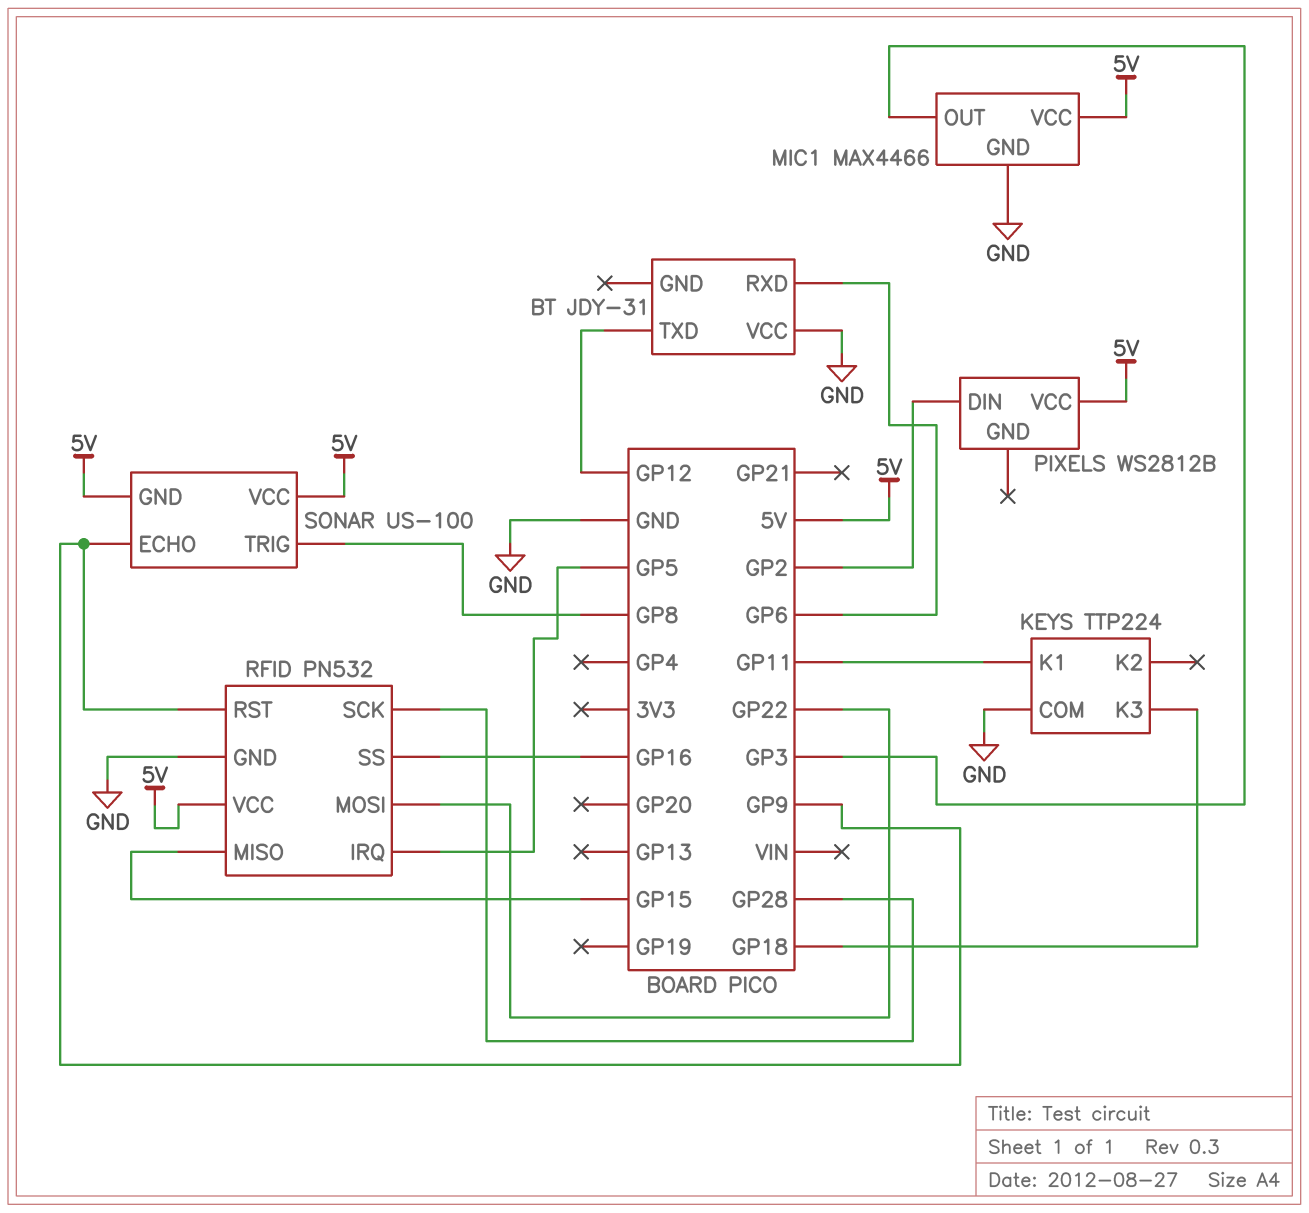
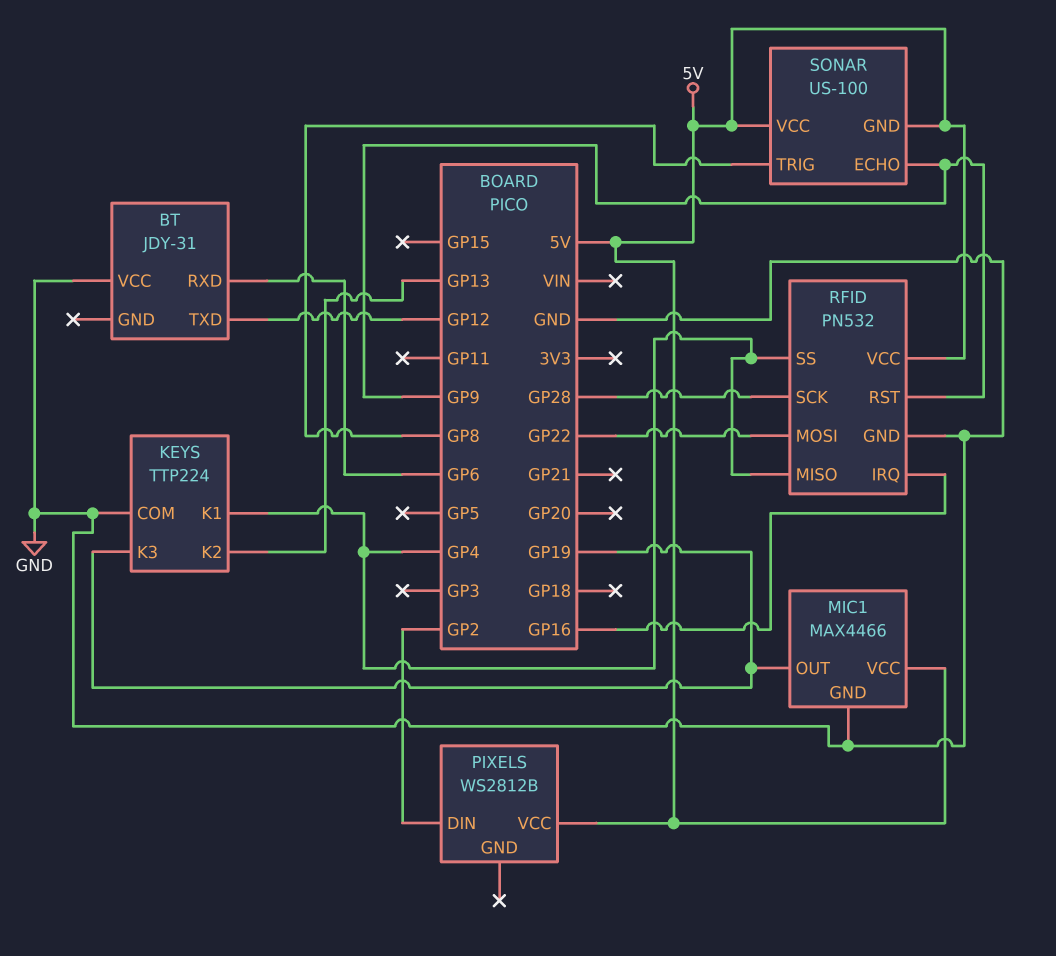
KEYS pin K1: GP11 -> GP4
KEYS pin K2: none -> GP13
KEYS pin K3: GP18 -> GP19
MIC1 pin OUT: GP3 -> GP19
RFID pin IRQ: GP5 -> GP16
RFID pin MISO: GP15 -> GP4
RFID pin SS: GP16 -> GP4

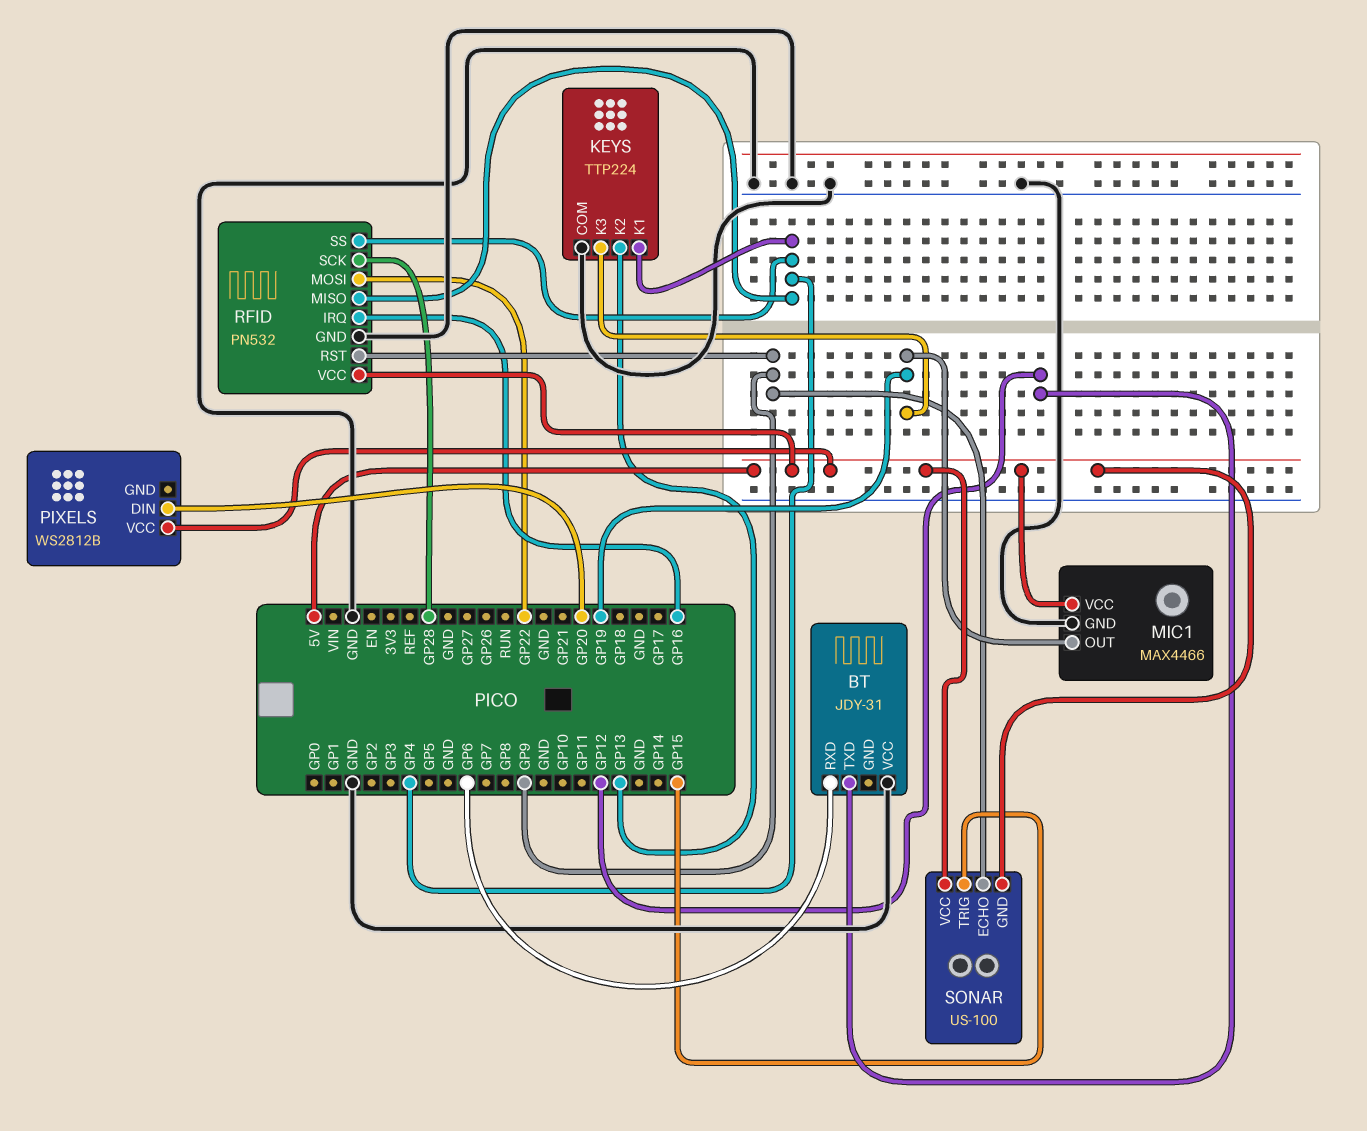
PIXELS pin DIN: GP2 -> GP20
SONAR pin TRIG: GP8 -> GP15

